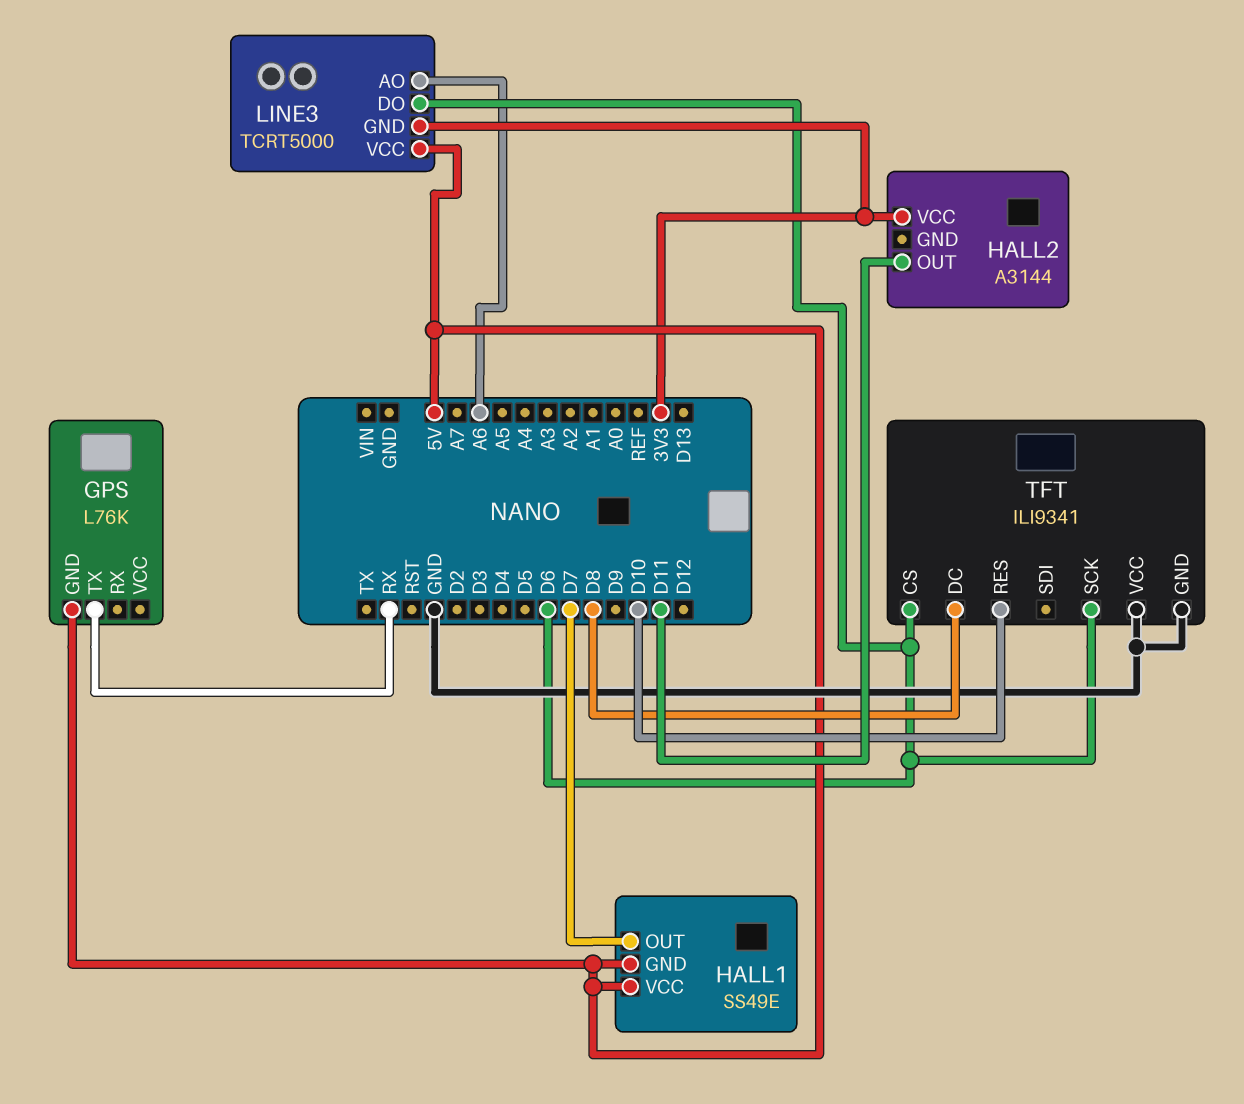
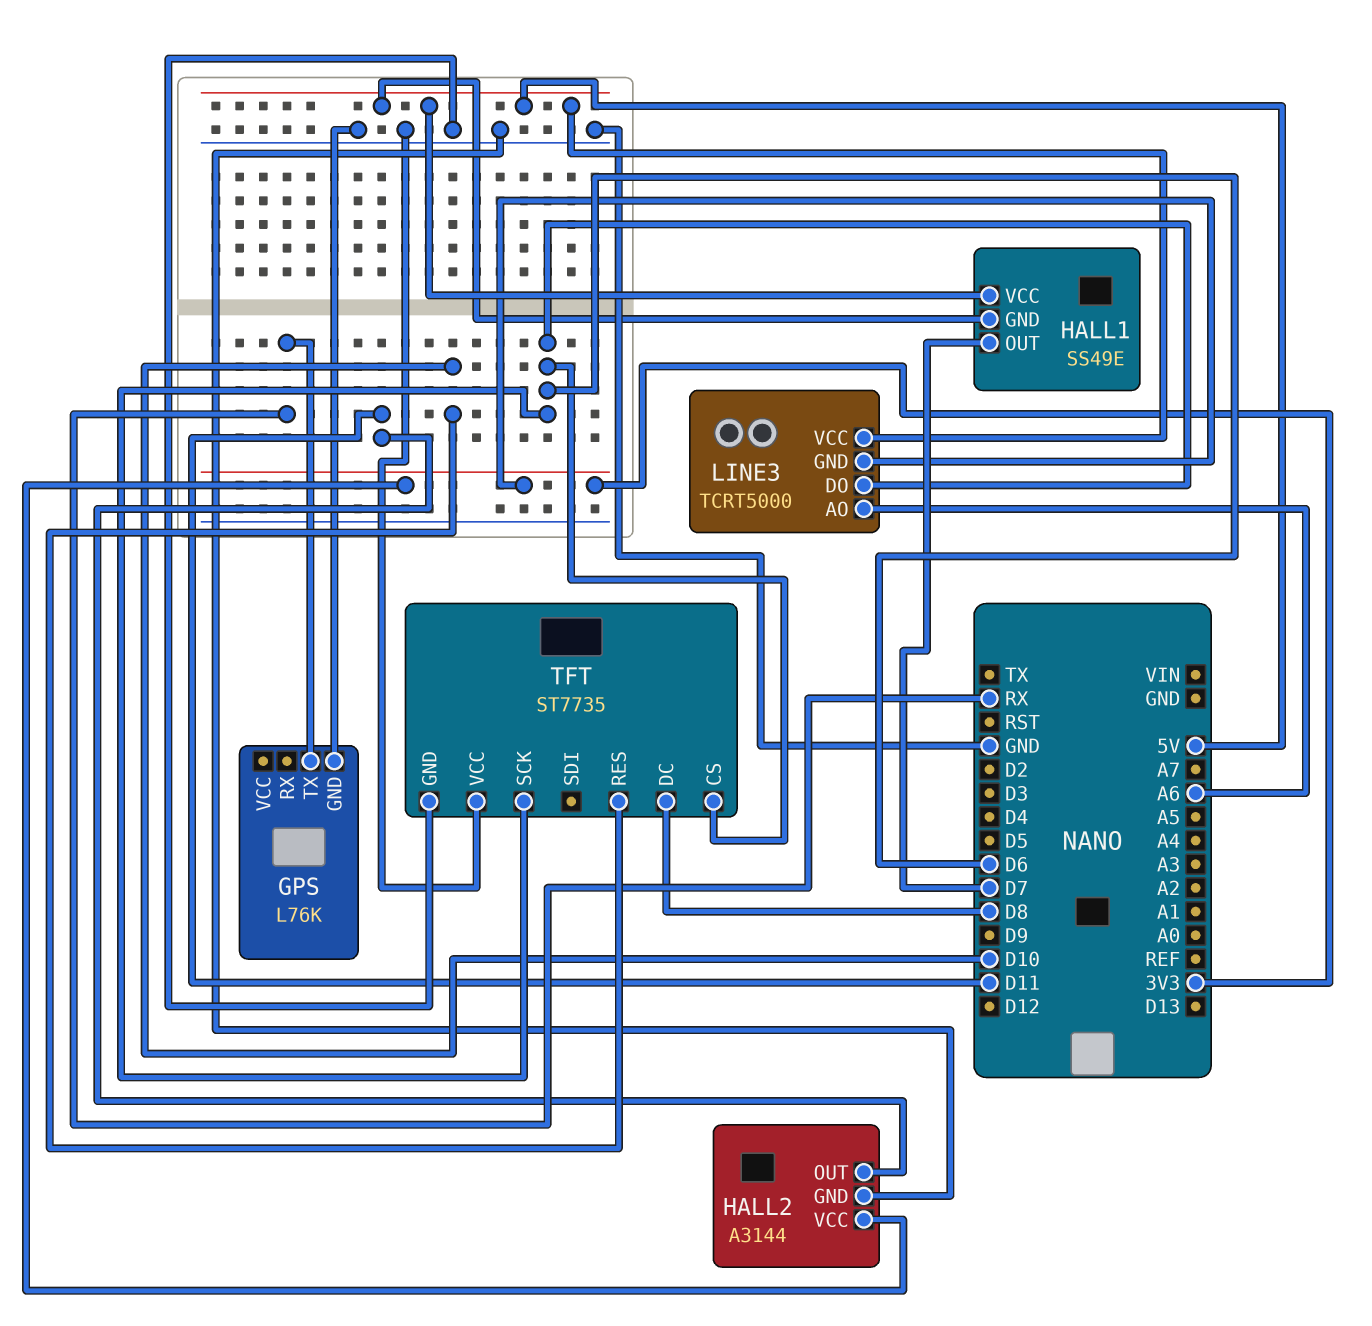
GPS pin GND: 5V -> GND
HALL2 pin GND: none -> GND
TFT: ILI9341 -> ST7735

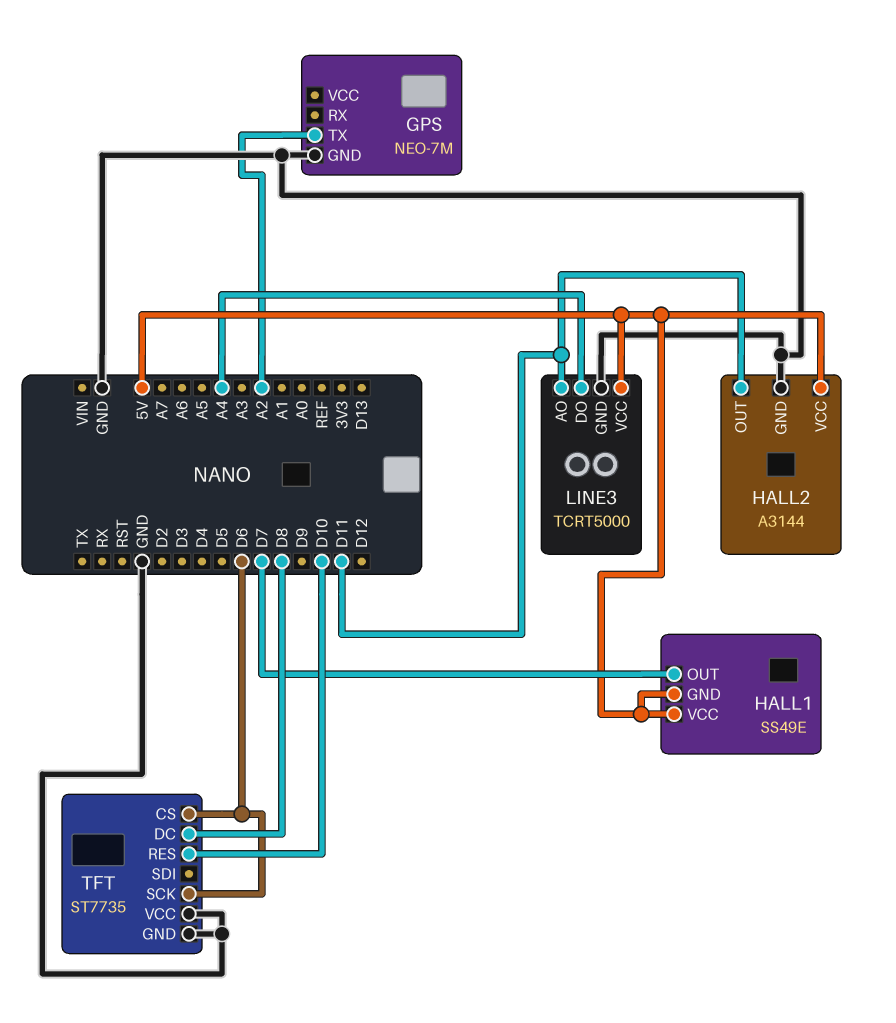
GPS: L76K -> NEO-7M
GPS pin TX: RX -> A2
HALL2 pin VCC: 3V3 -> 5V
LINE3 pin AO: A6 -> D11
LINE3 pin DO: D6 -> A4
LINE3 pin GND: 3V3 -> GND

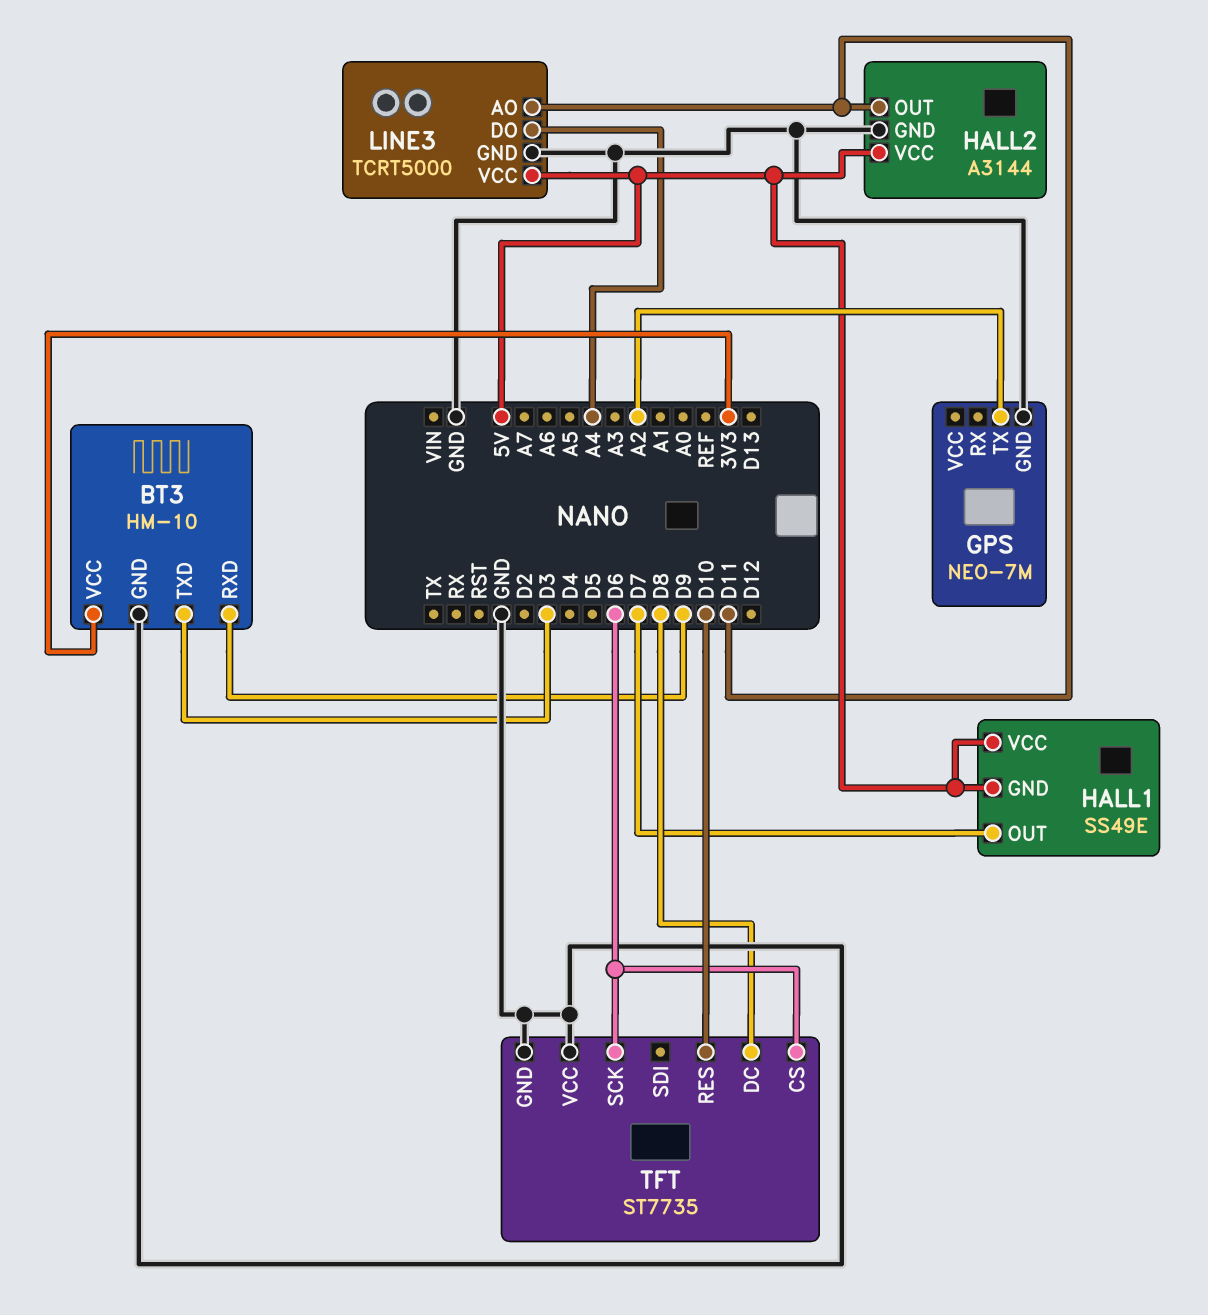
BT3: none -> HM-10
BT3 pin GND: none -> GND
BT3 pin RXD: none -> D9
BT3 pin TXD: none -> D3
BT3 pin VCC: none -> 3V3

